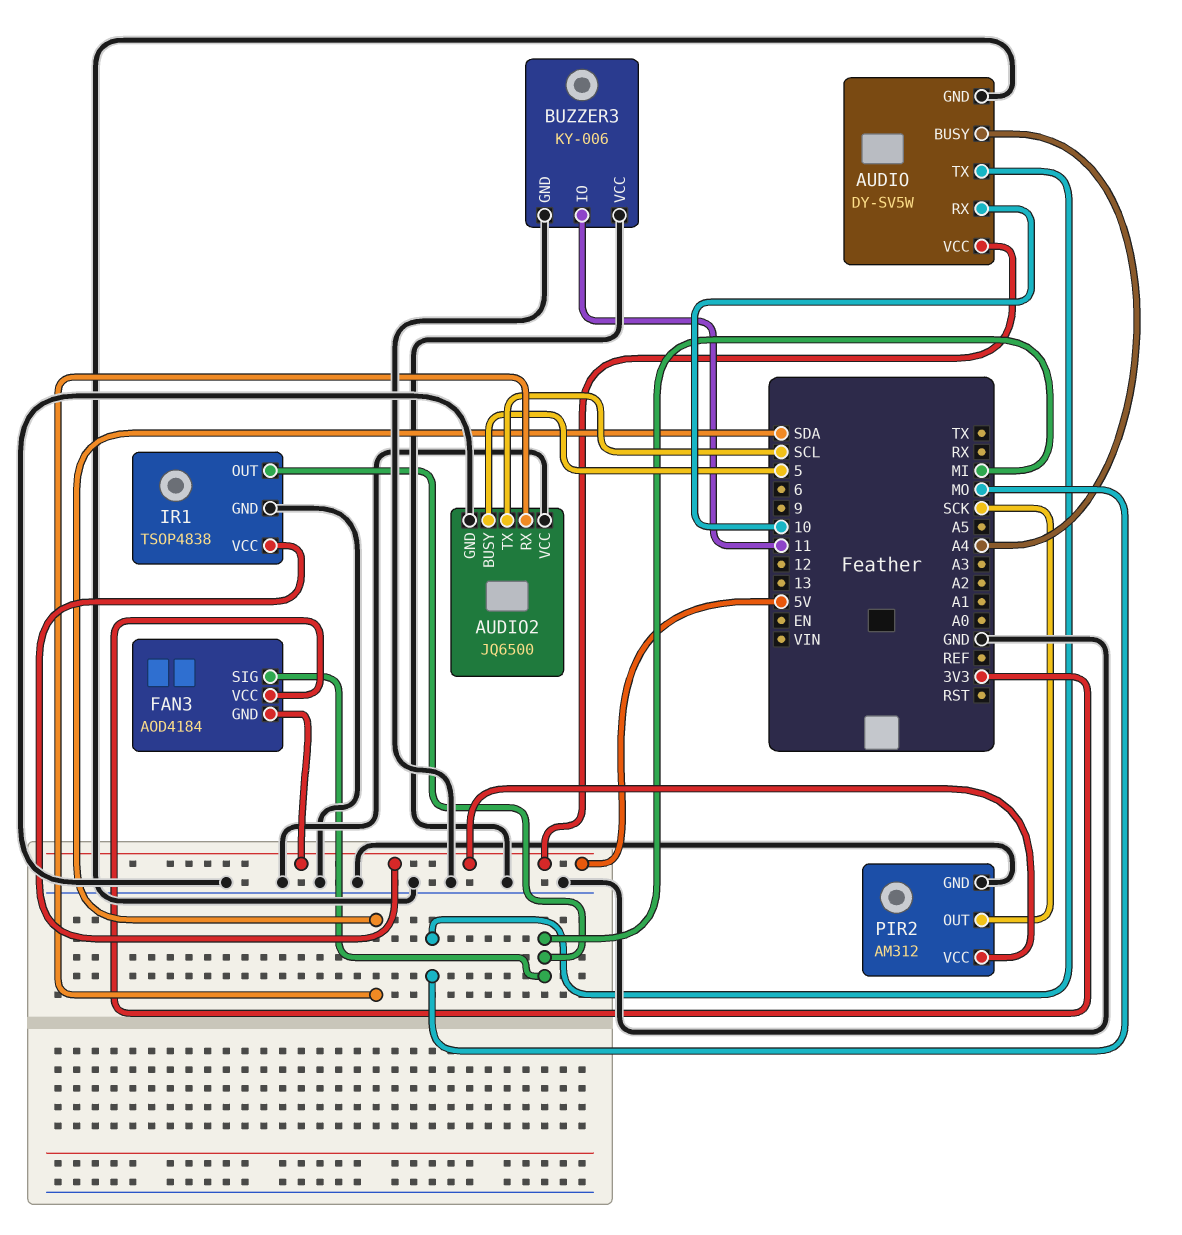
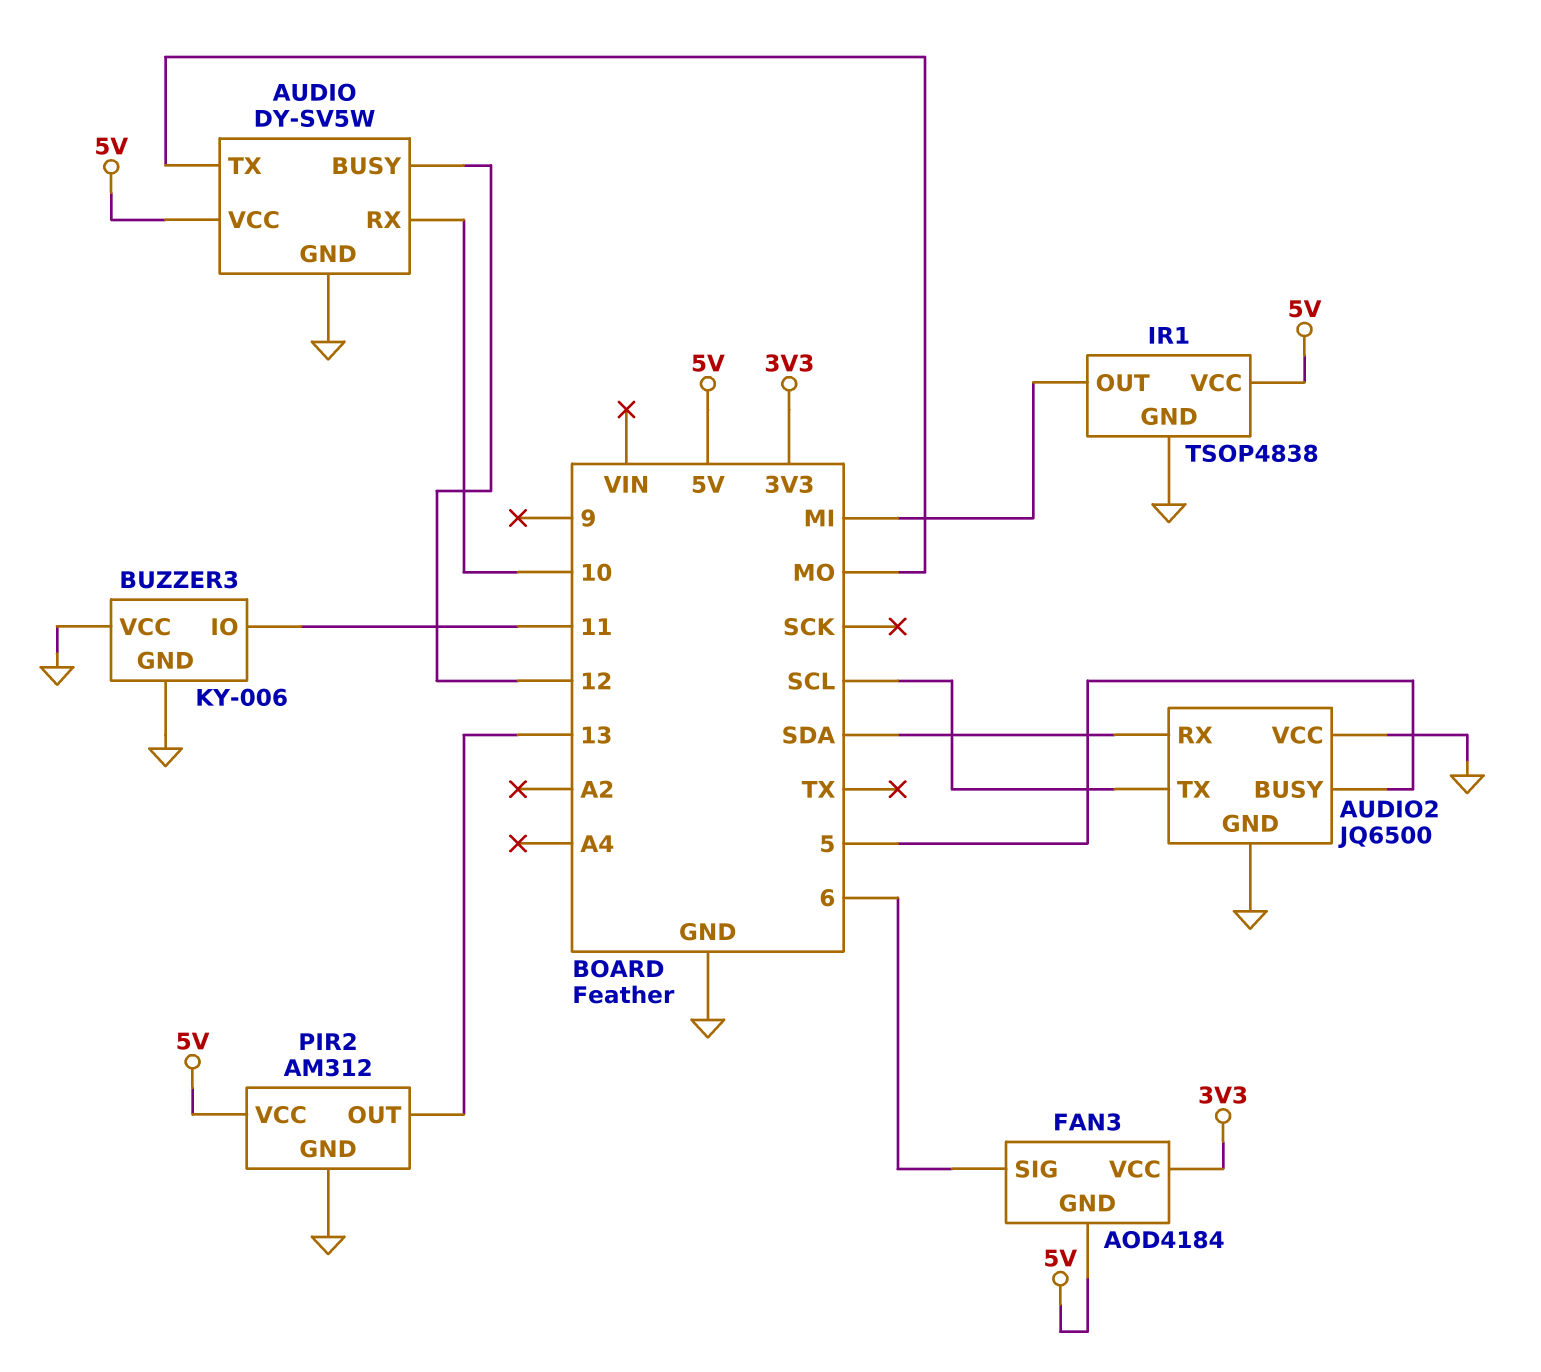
AUDIO pin BUSY: A4 -> 12
FAN3 pin SIG: MI -> 6
PIR2 pin OUT: SCK -> 13

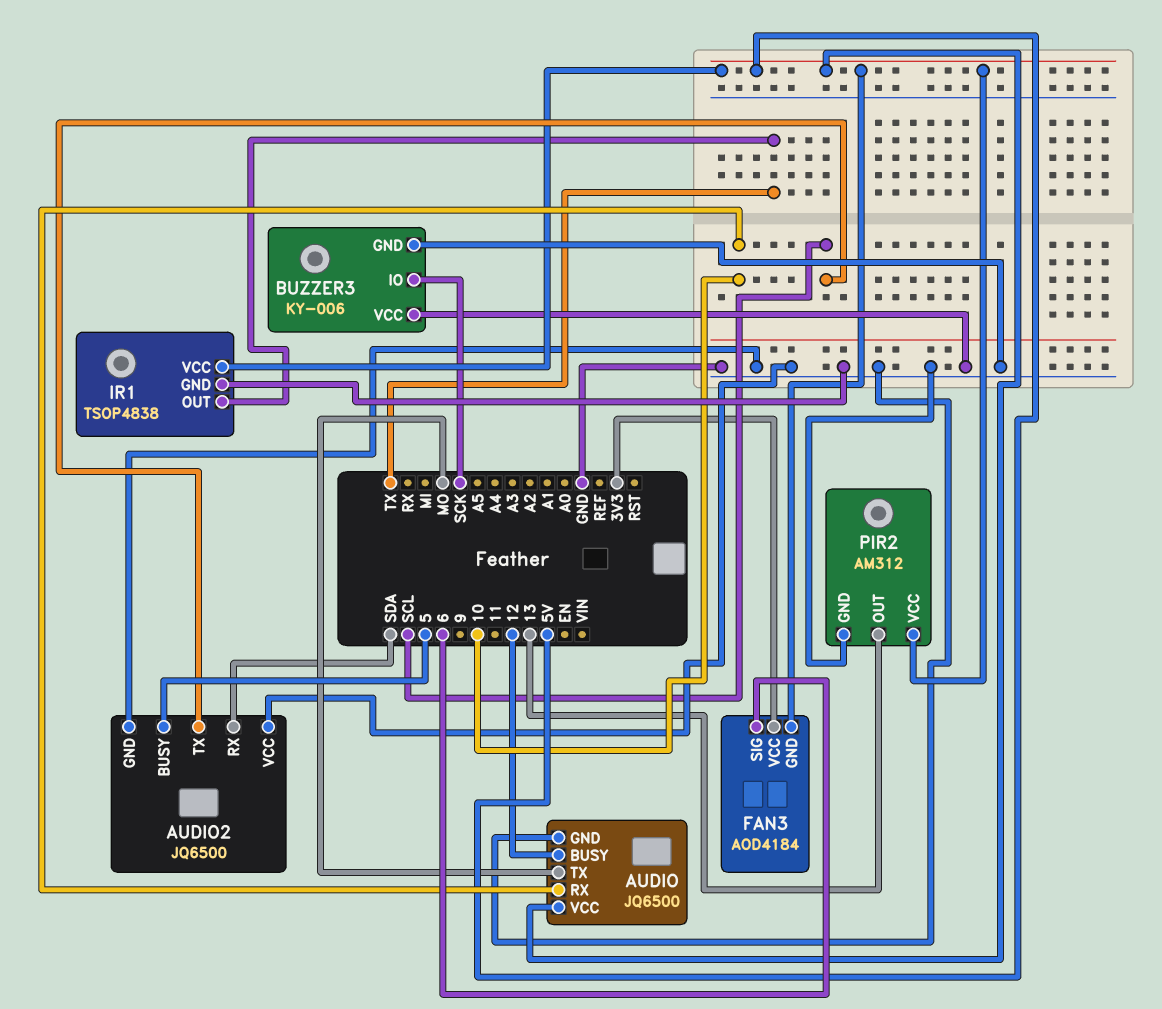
AUDIO: DY-SV5W -> JQ6500
BUZZER3 pin IO: 11 -> SCK
IR1 pin OUT: MI -> TX

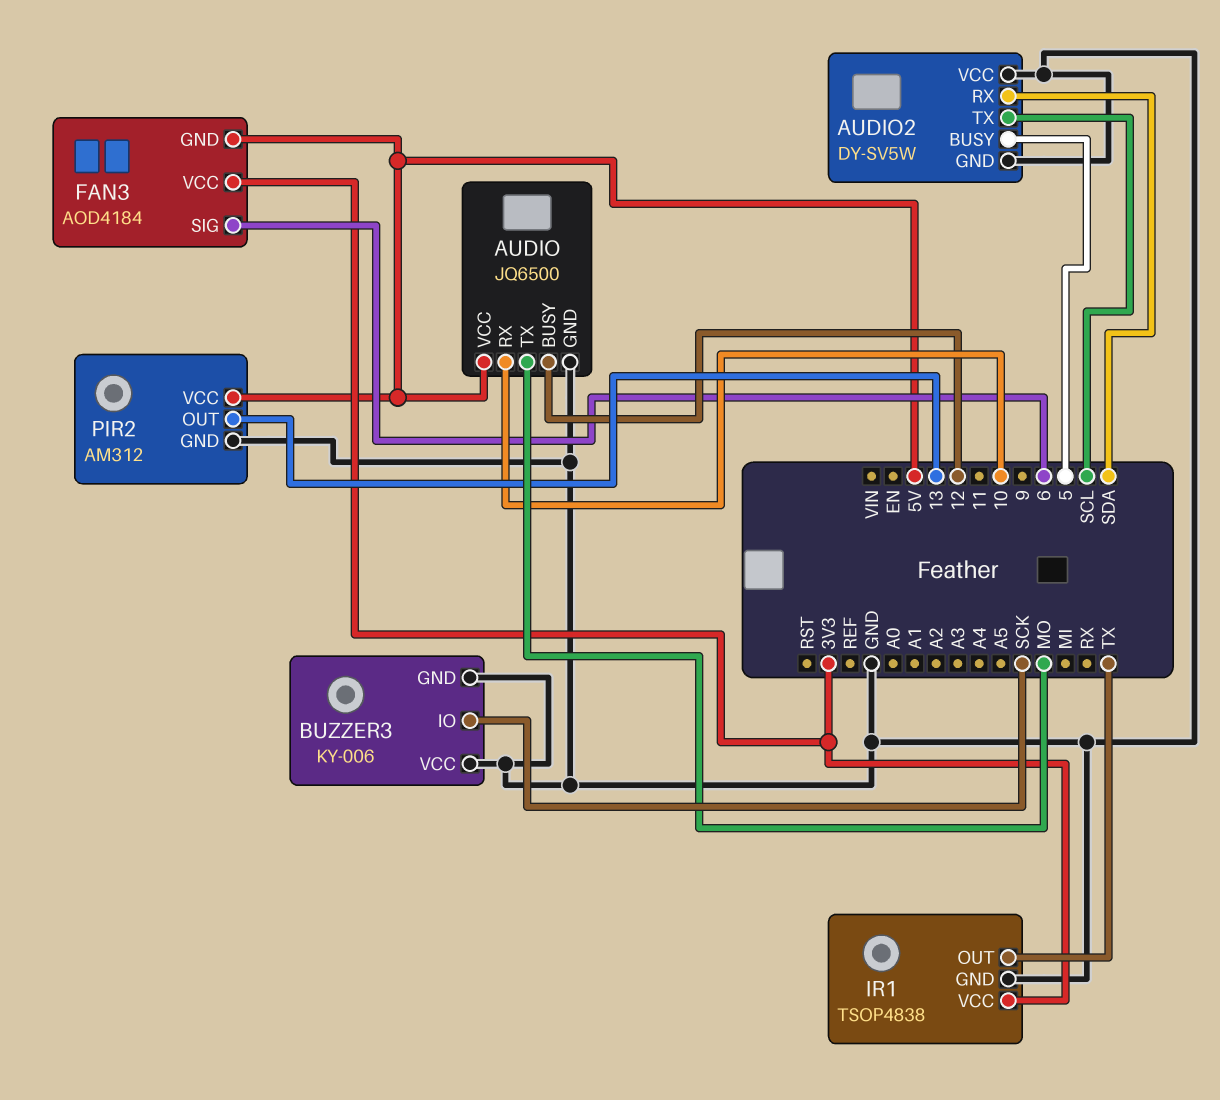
AUDIO2: JQ6500 -> DY-SV5W
IR1 pin VCC: 5V -> 3V3

